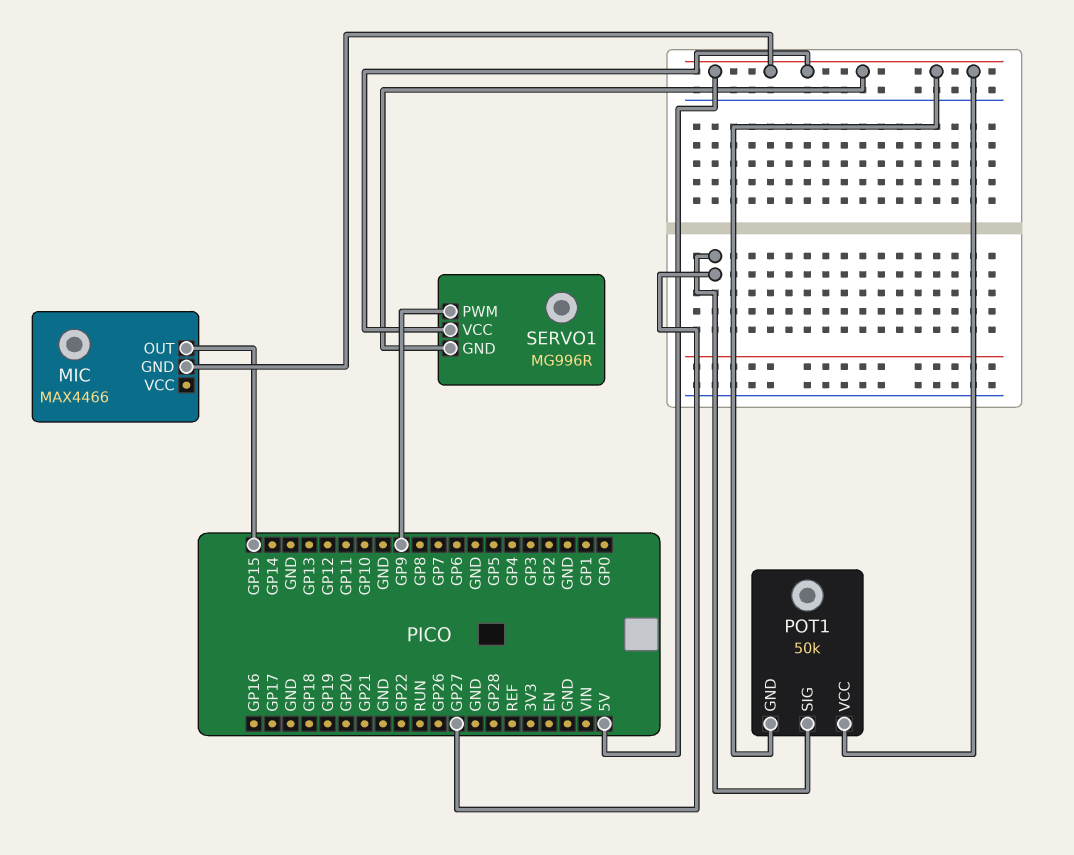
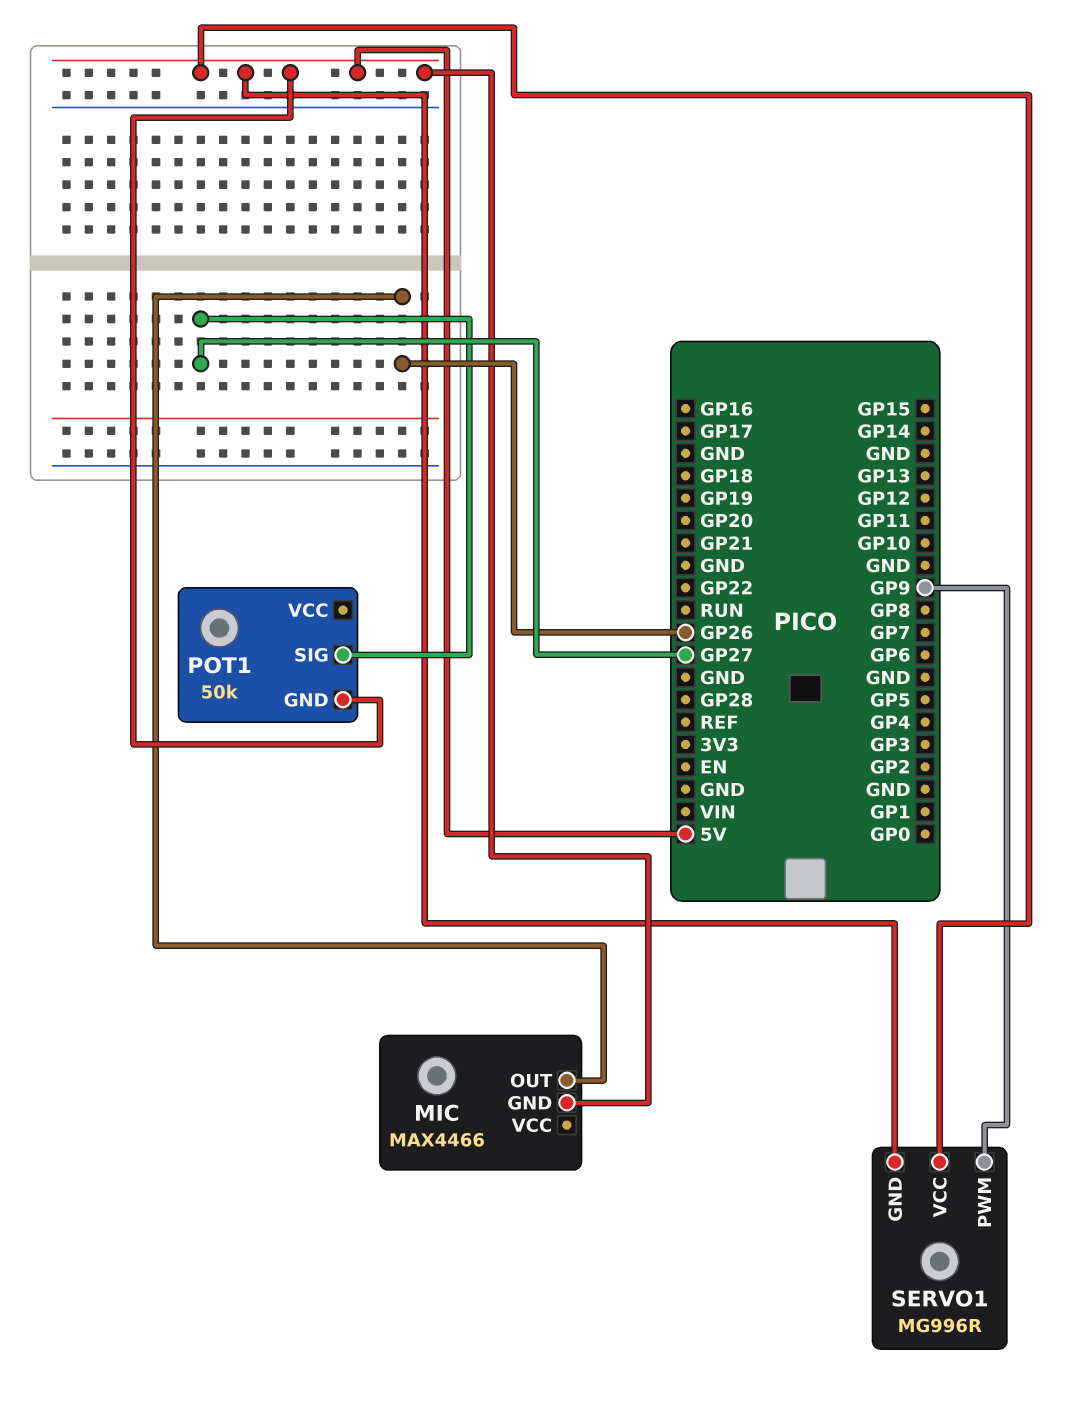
MIC pin OUT: GP15 -> GP26
POT1 pin VCC: 5V -> none

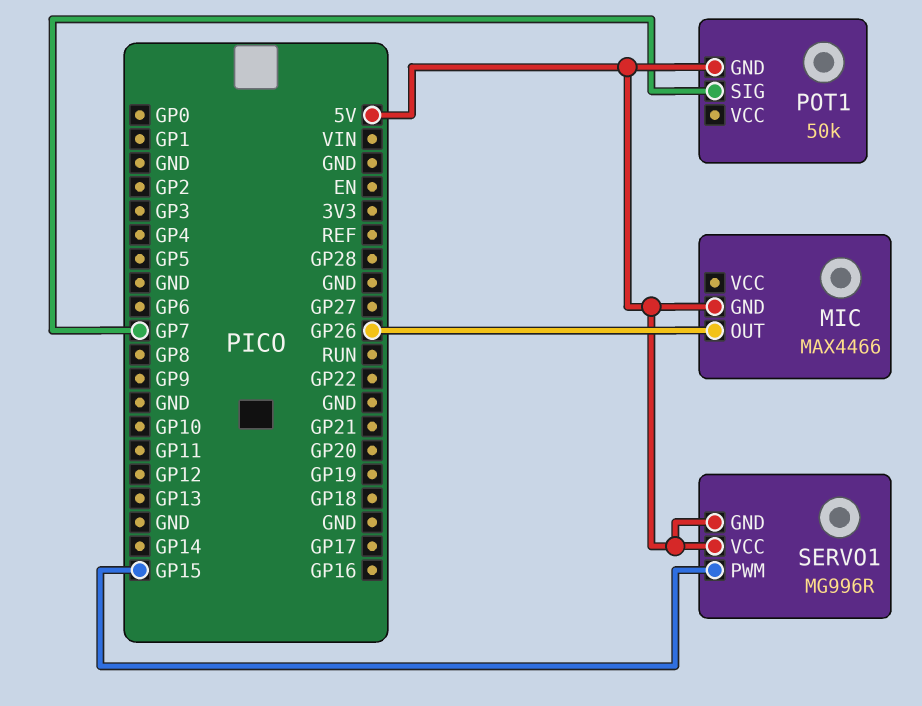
POT1 pin SIG: GP27 -> GP7
SERVO1 pin PWM: GP9 -> GP15

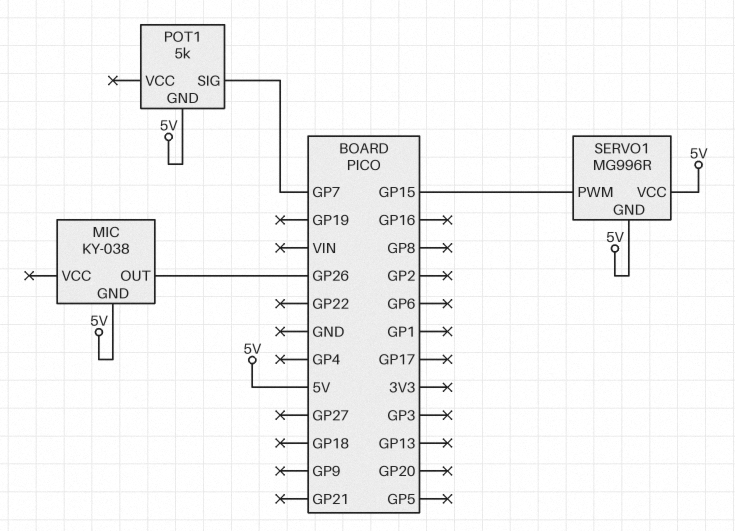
MIC: MAX4466 -> KY-038
POT1: 50k -> 5k

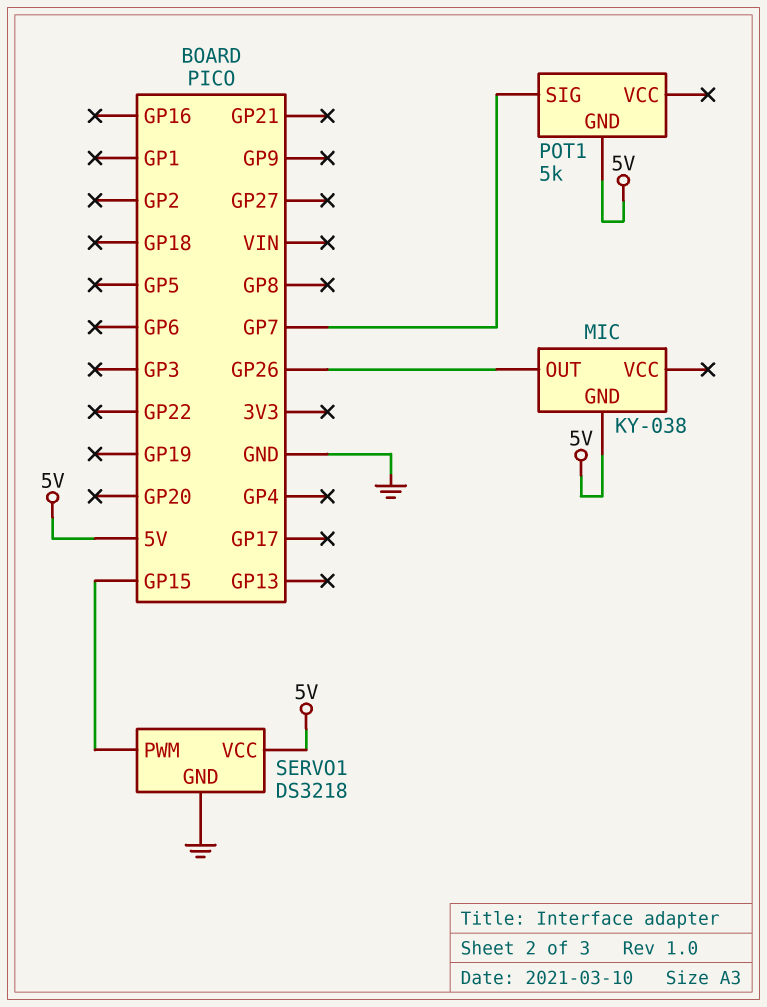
SERVO1: MG996R -> DS3218
SERVO1 pin GND: 5V -> GND

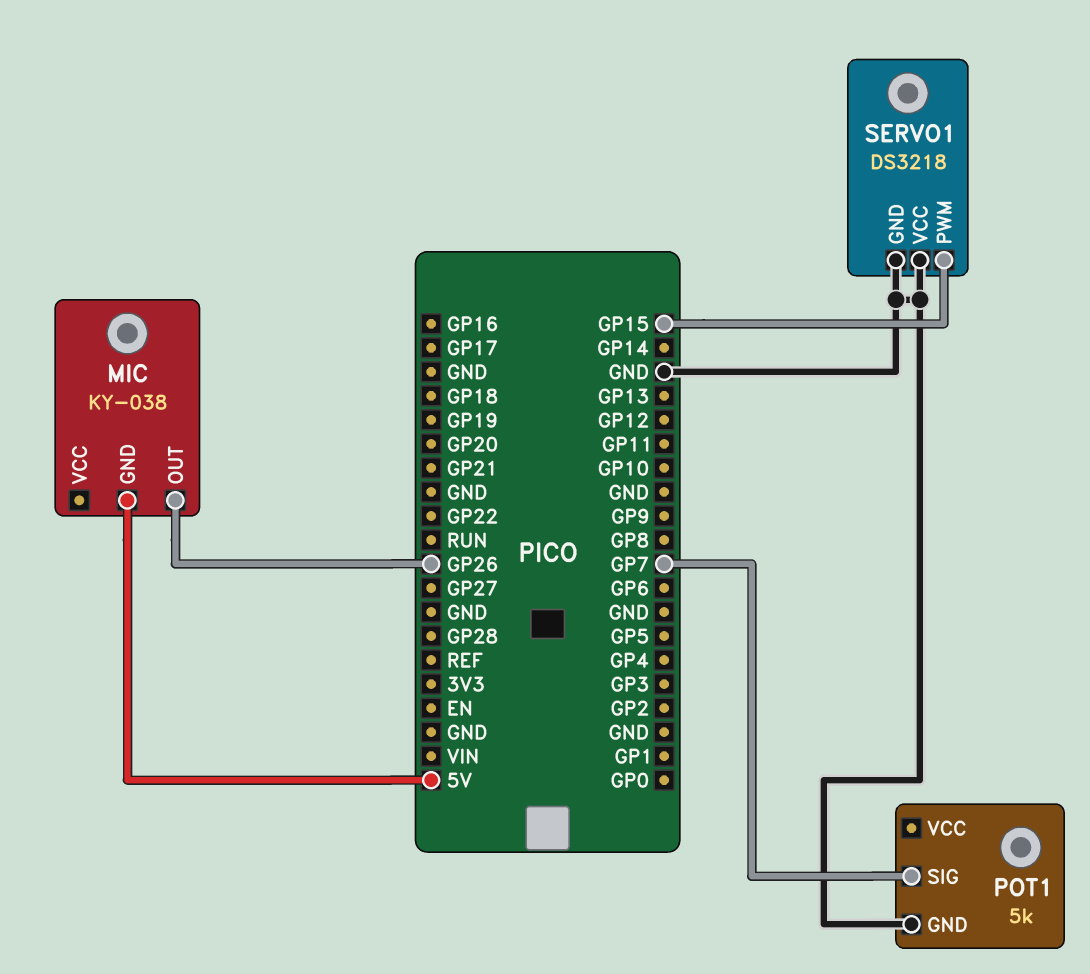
POT1 pin GND: 5V -> GND
SERVO1 pin VCC: 5V -> GND

